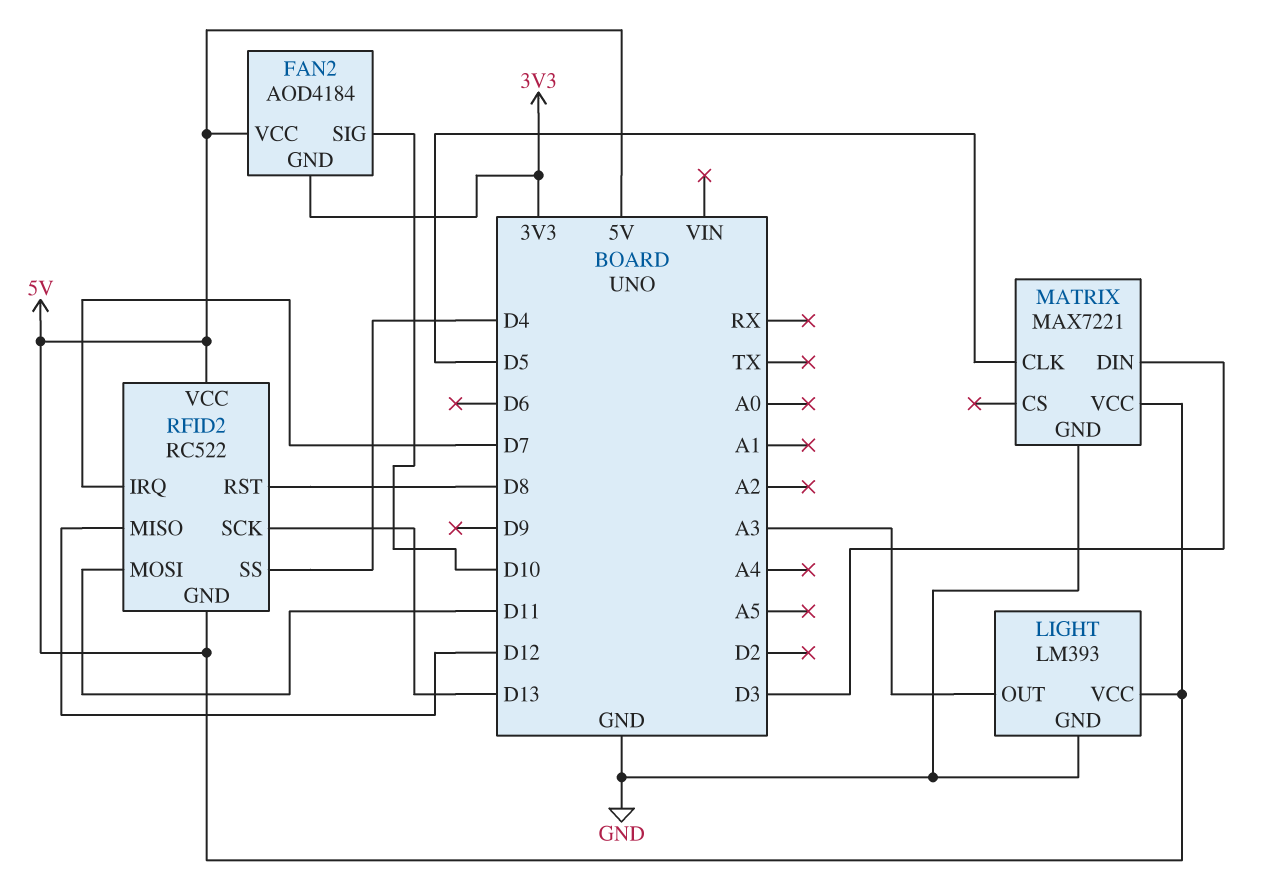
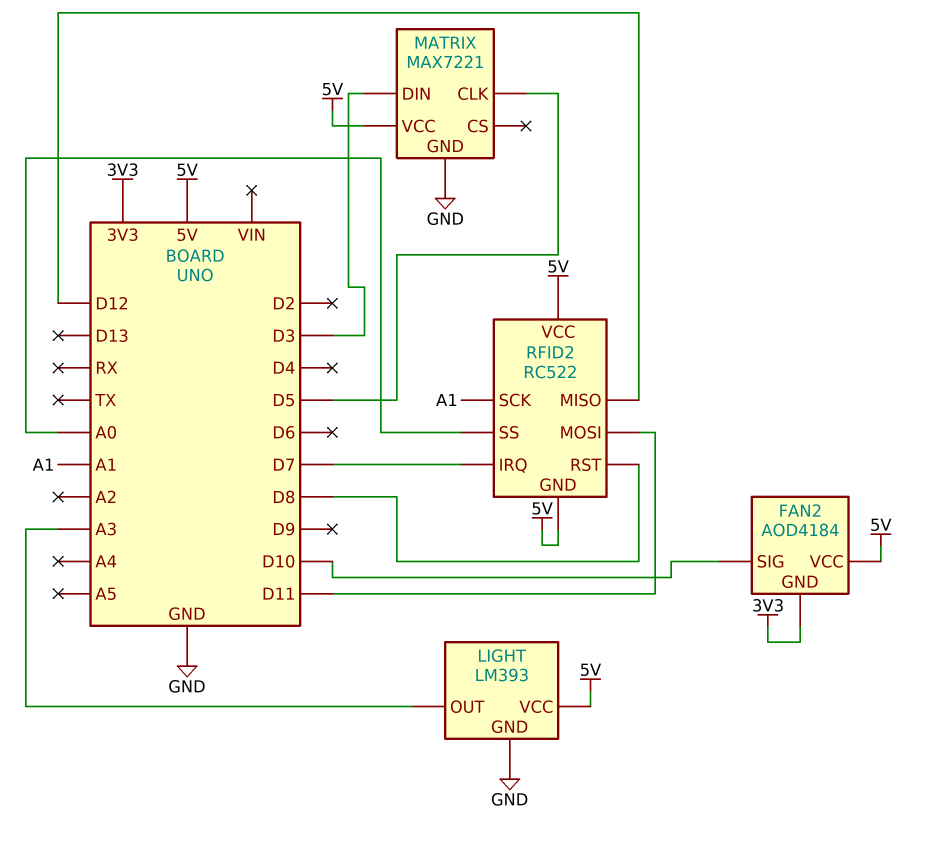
RFID2 pin SCK: D13 -> A1
RFID2 pin SS: D4 -> A0

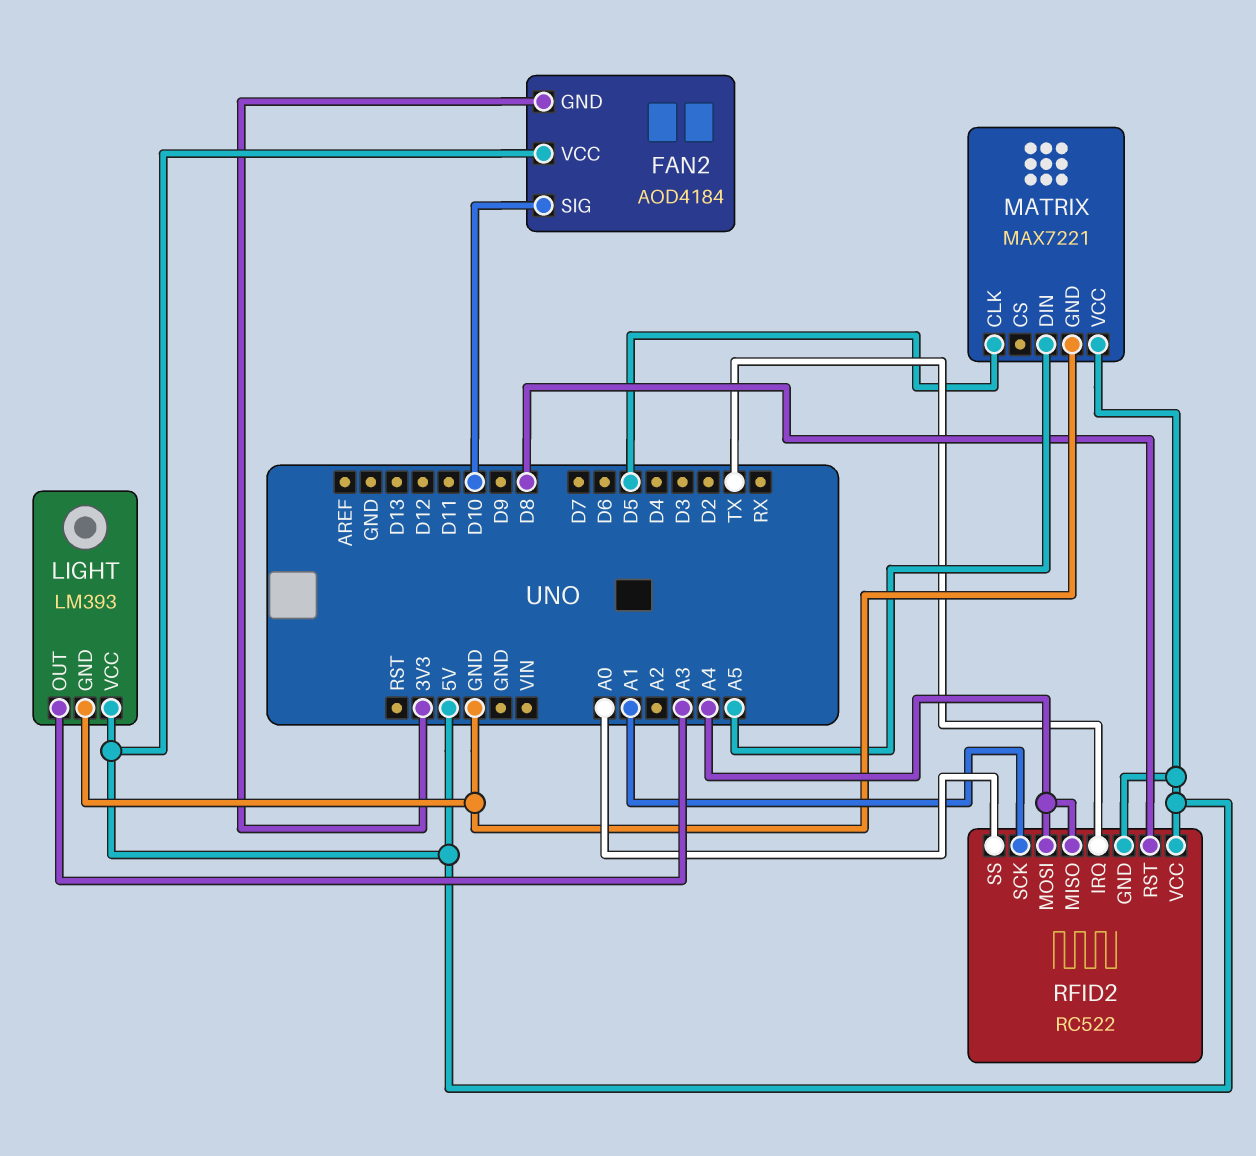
MATRIX pin DIN: D3 -> A5
RFID2 pin IRQ: D7 -> TX
RFID2 pin MISO: D12 -> A4
RFID2 pin MOSI: D11 -> A4

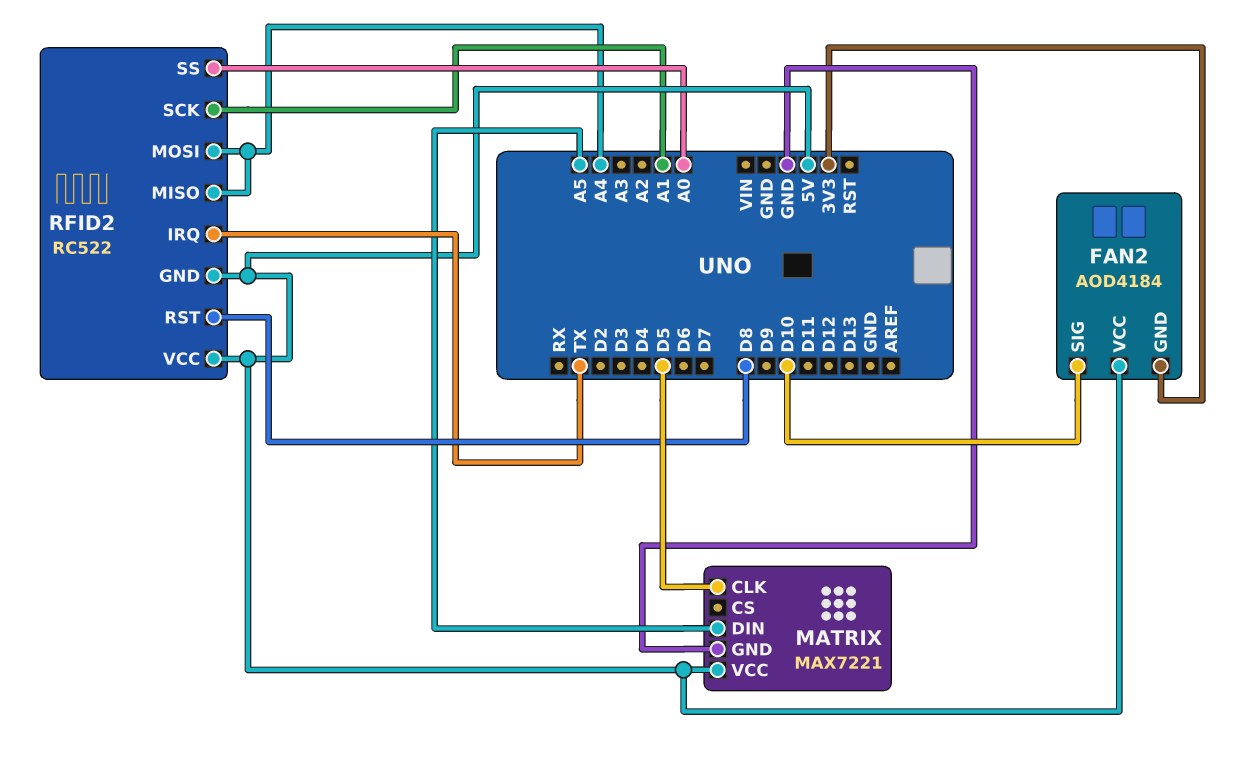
LIGHT: LM393 -> none
LIGHT pin GND: GND -> none
LIGHT pin OUT: A3 -> none
LIGHT pin VCC: 5V -> none

